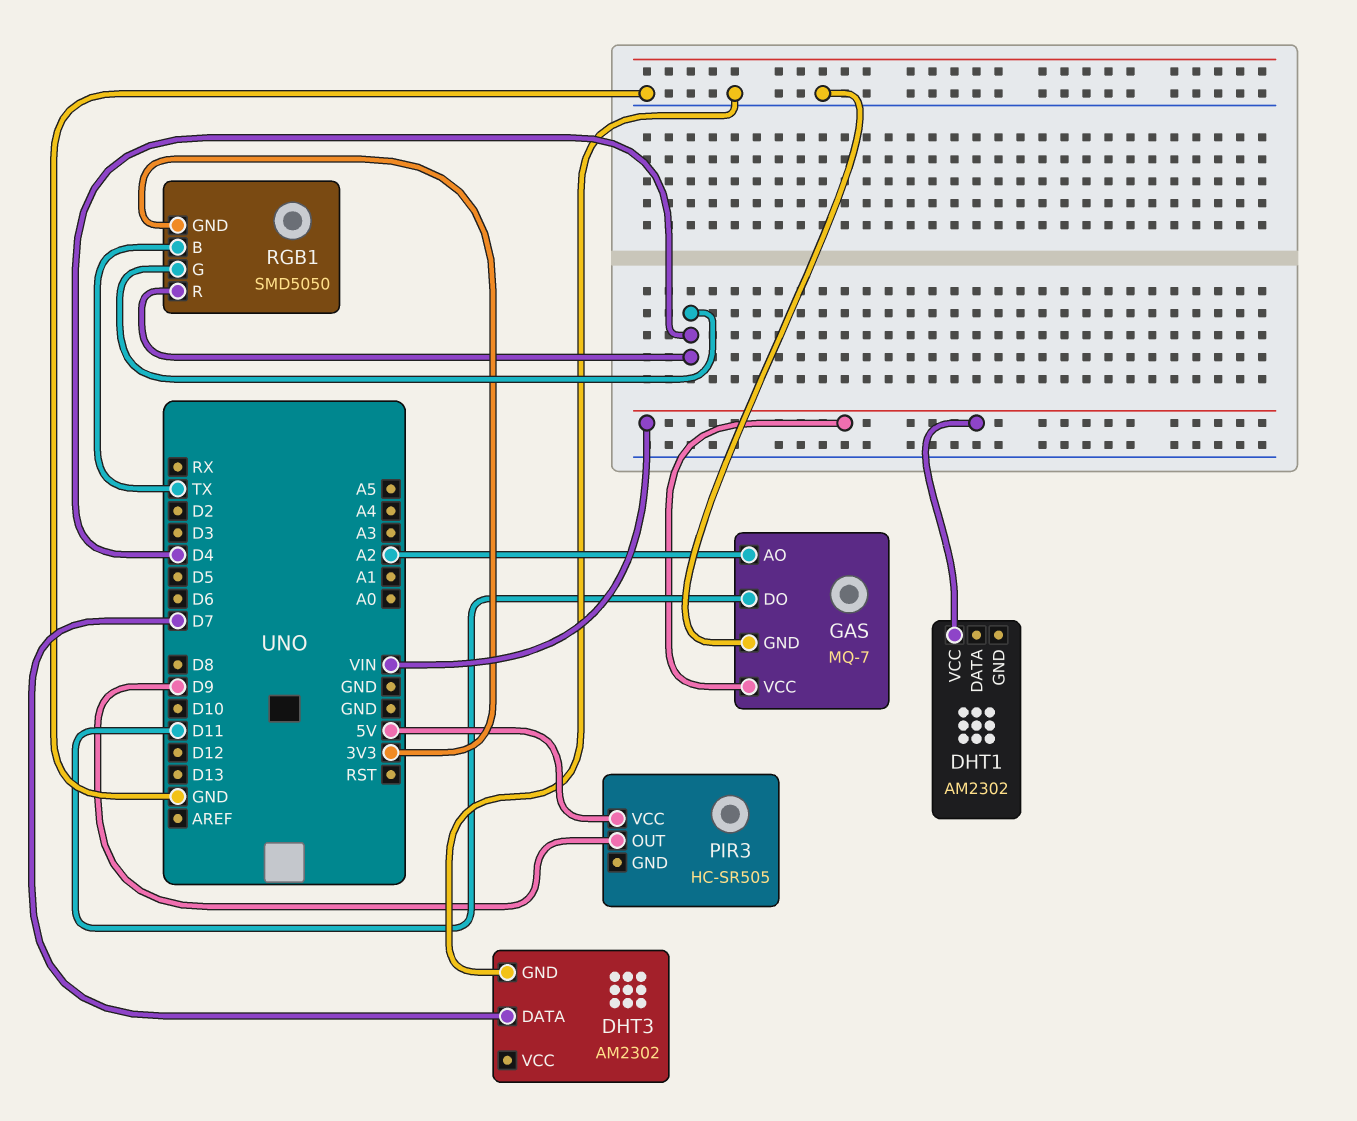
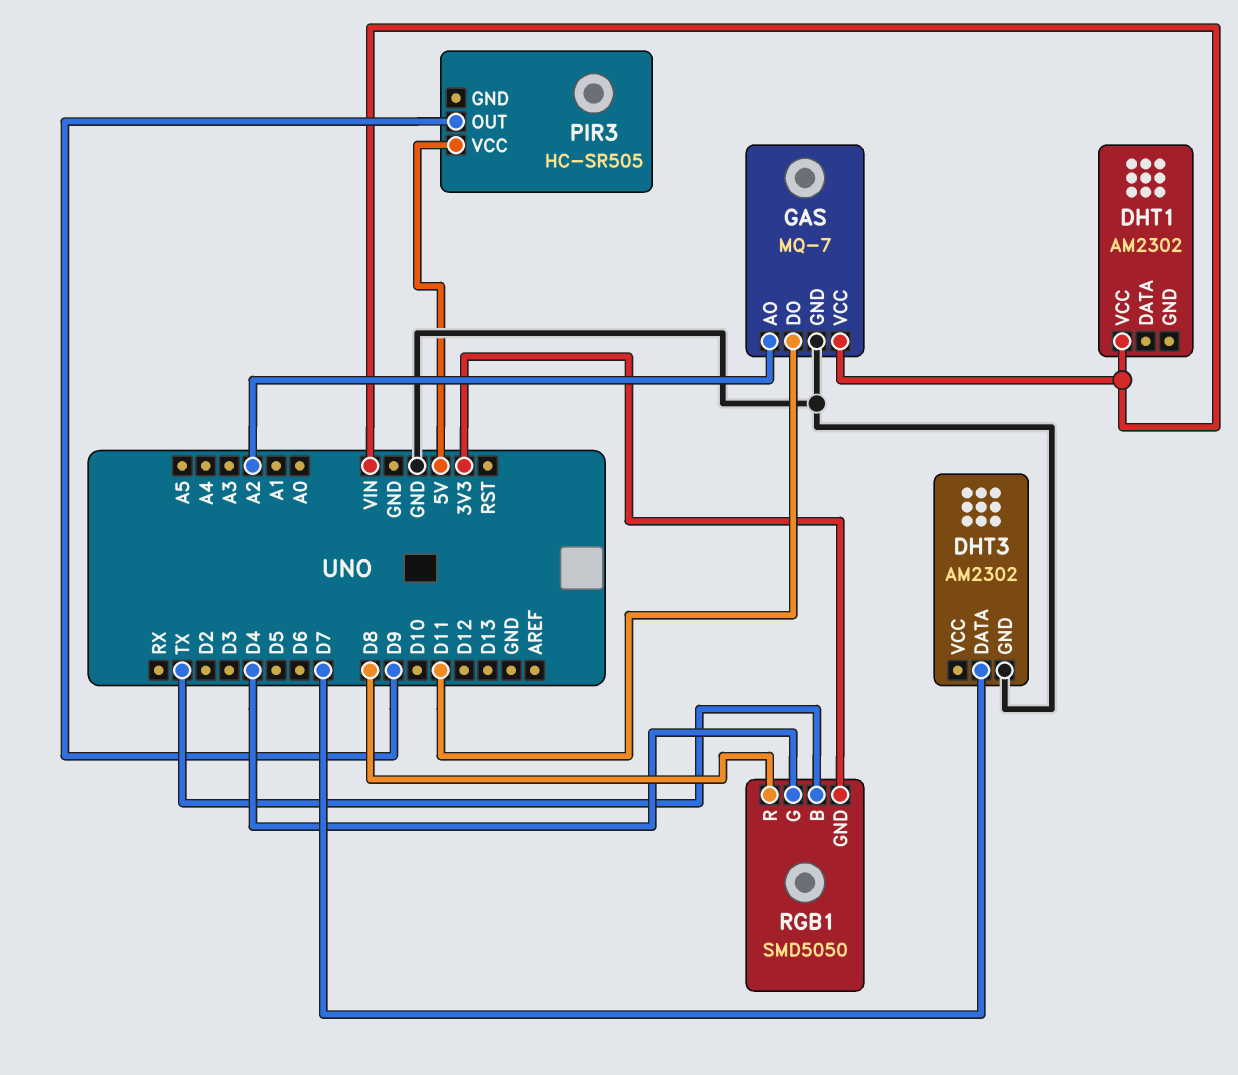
RGB1 pin R: D4 -> D8

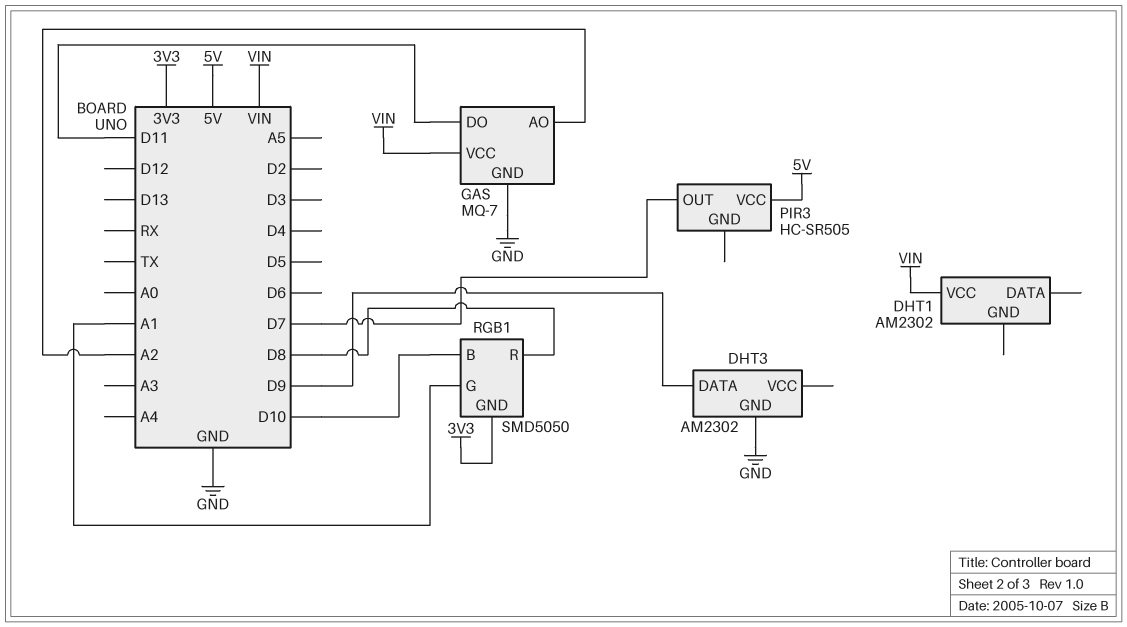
DHT3 pin DATA: D7 -> D9
PIR3 pin OUT: D9 -> D7
RGB1 pin B: TX -> D10
RGB1 pin G: D4 -> A1

